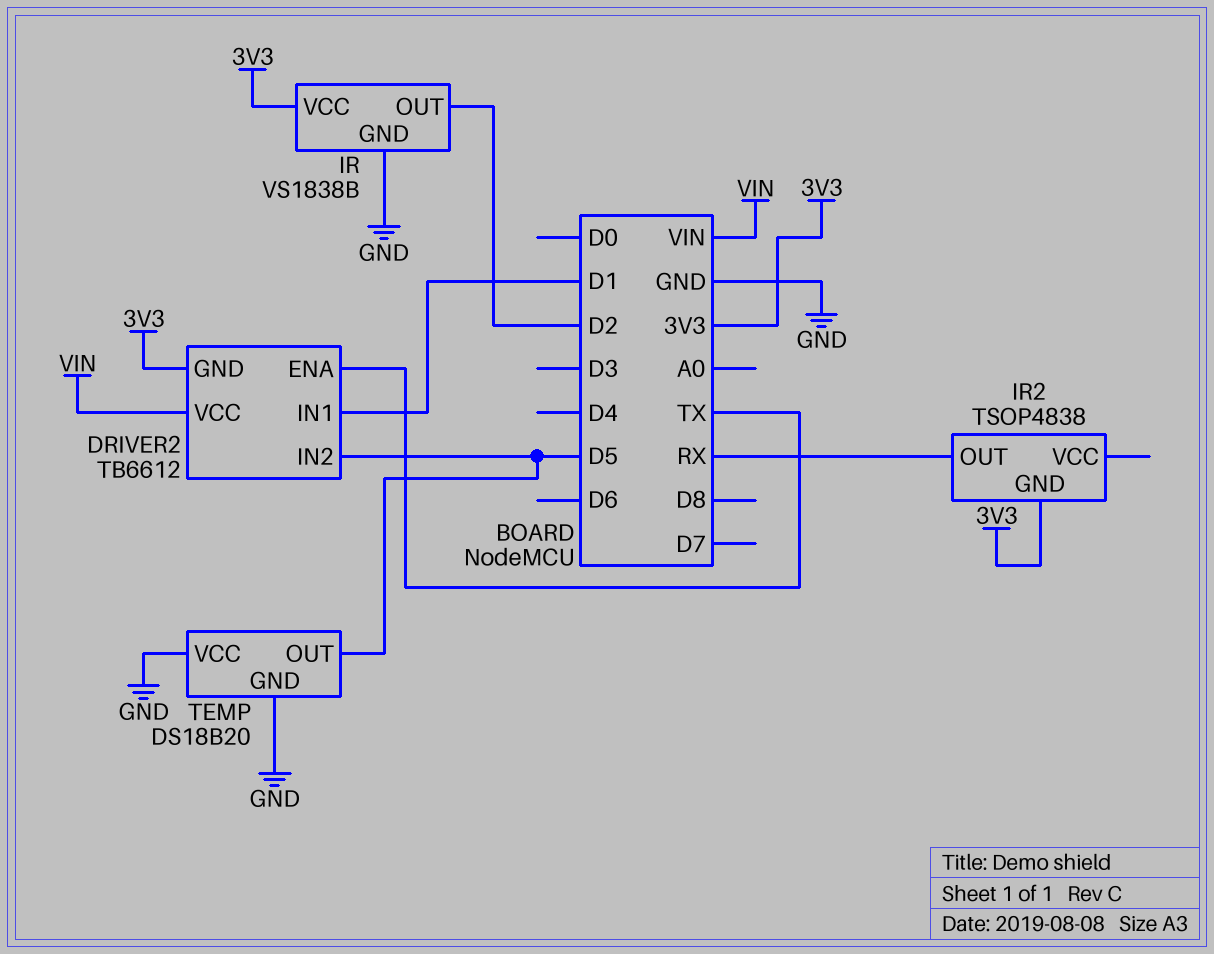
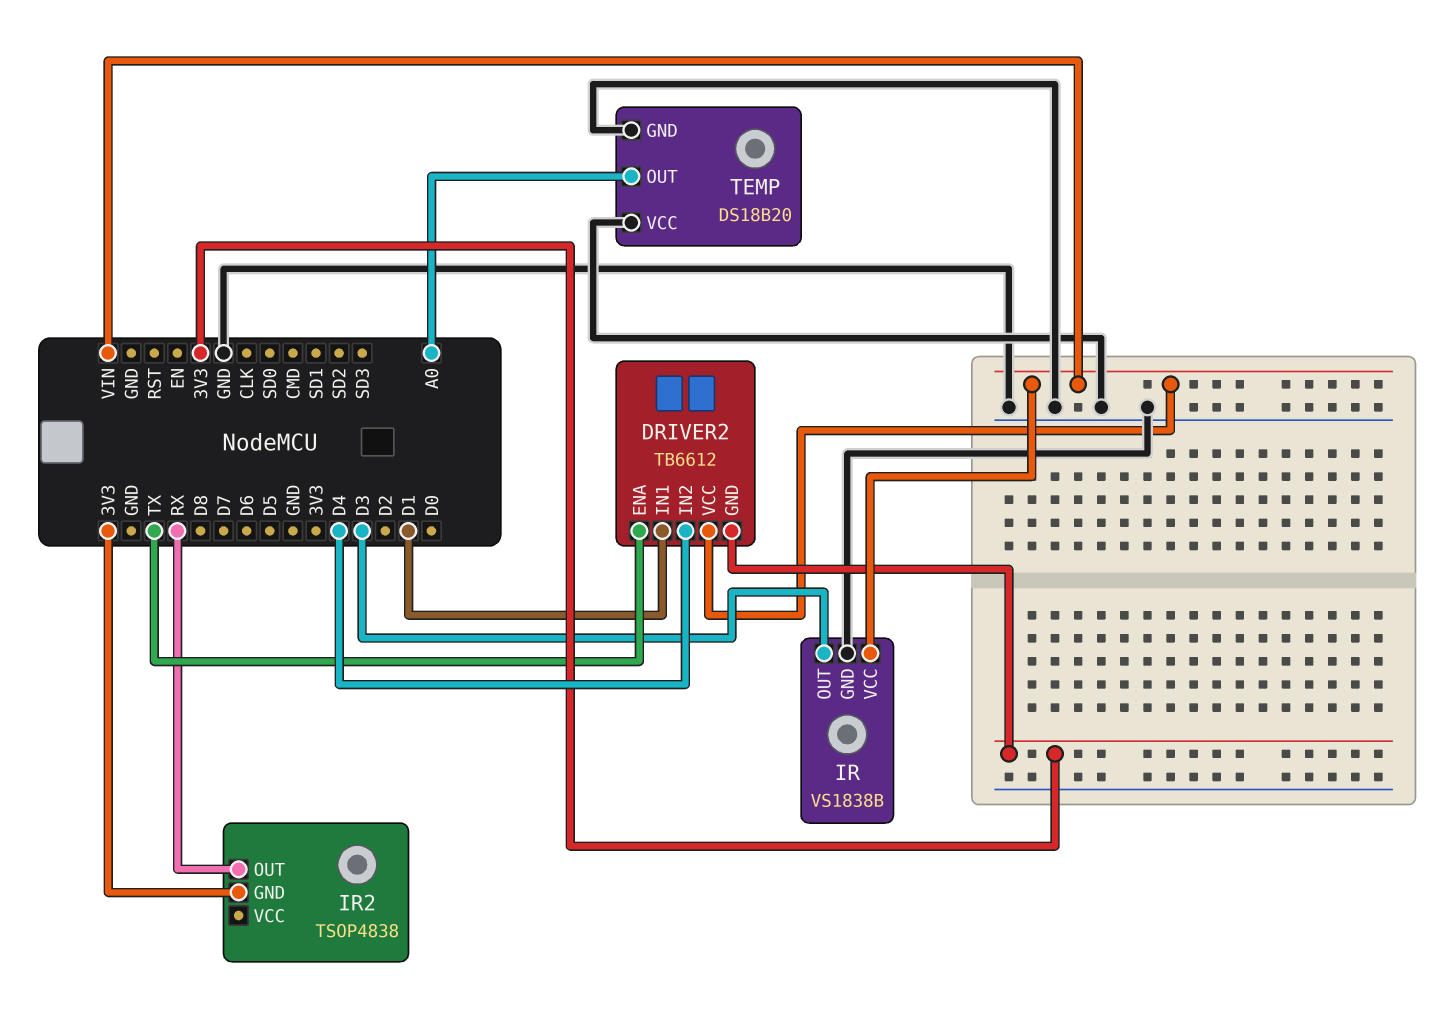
DRIVER2 pin IN2: D5 -> D4
IR pin OUT: D2 -> D3
IR pin VCC: 3V3 -> VIN
TEMP pin OUT: D5 -> A0

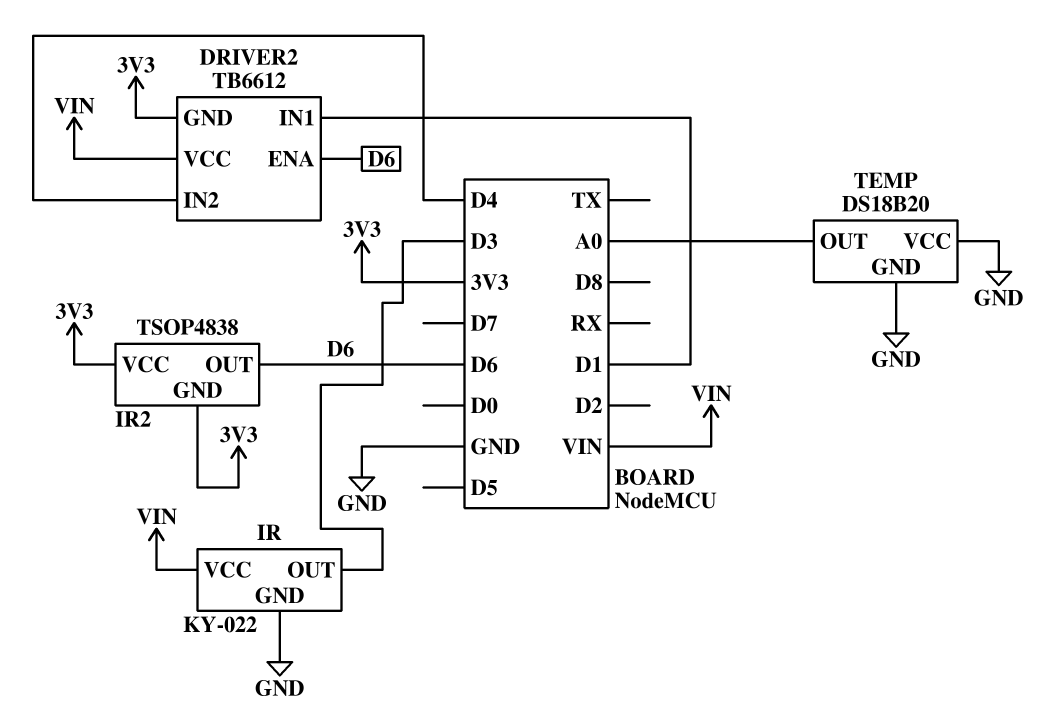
DRIVER2 pin ENA: TX -> D6
IR: VS1838B -> KY-022
IR2 pin OUT: RX -> D6
IR2 pin VCC: none -> 3V3

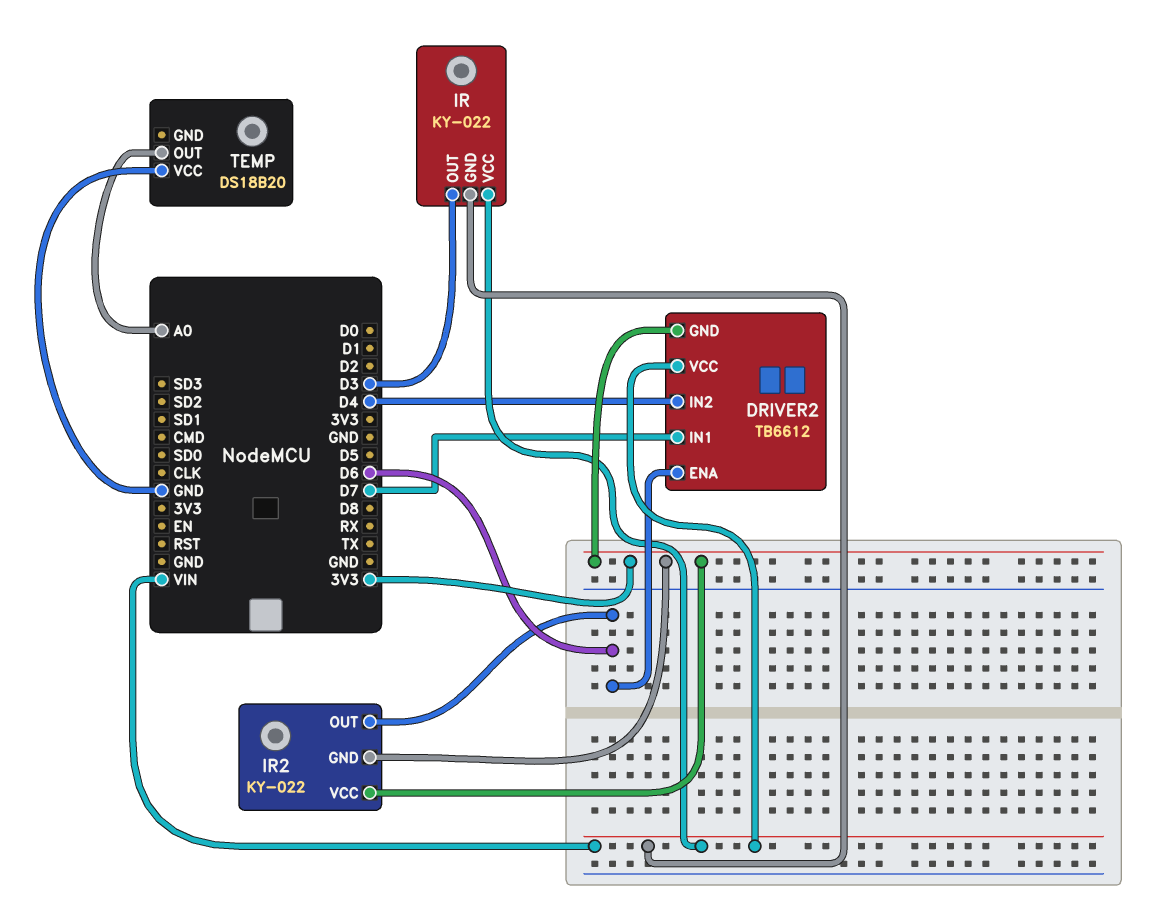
DRIVER2 pin IN1: D1 -> D7
IR pin GND: GND -> VIN
IR2: TSOP4838 -> KY-022
TEMP pin GND: GND -> none

